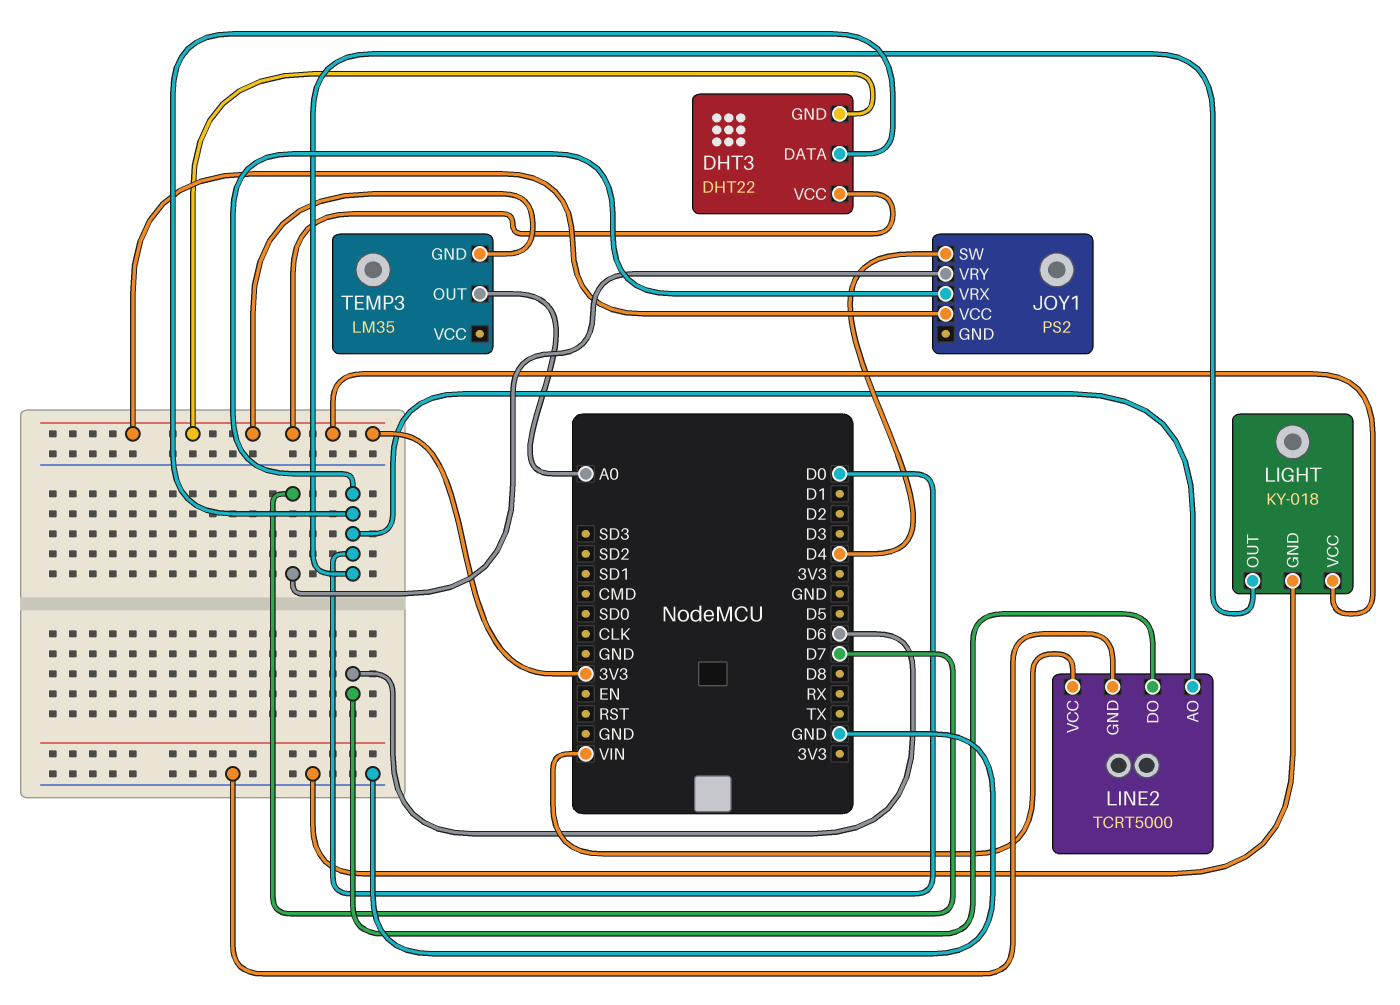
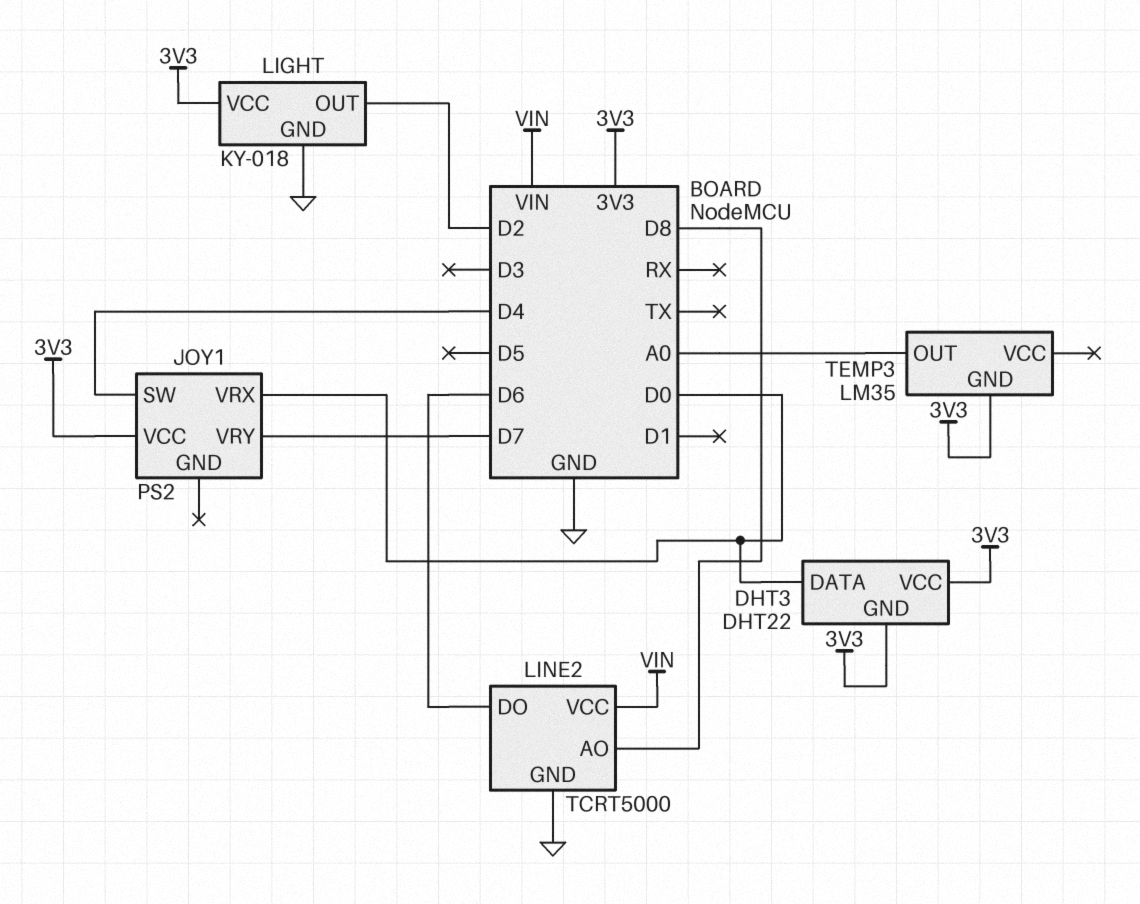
LIGHT pin OUT: D0 -> D2
LINE2 pin AO: D0 -> D8

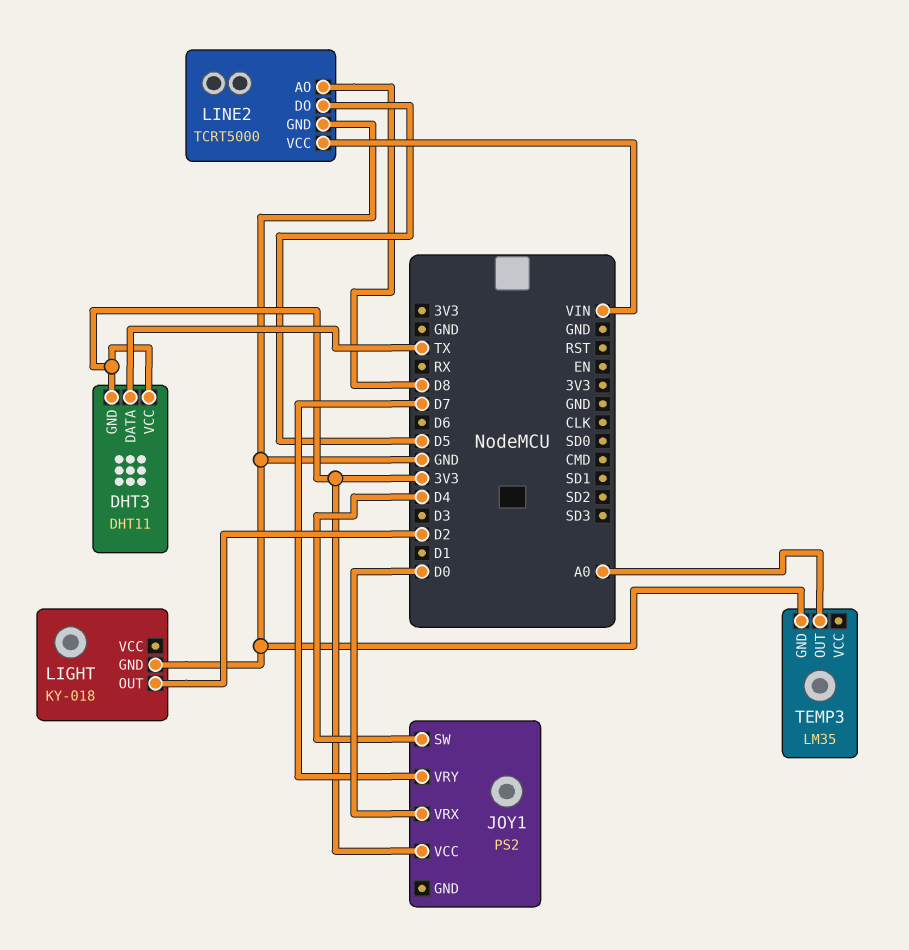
DHT3: DHT22 -> DHT11
DHT3 pin DATA: D0 -> TX
LIGHT pin VCC: 3V3 -> none
LINE2 pin DO: D6 -> D5
TEMP3 pin GND: 3V3 -> GND

